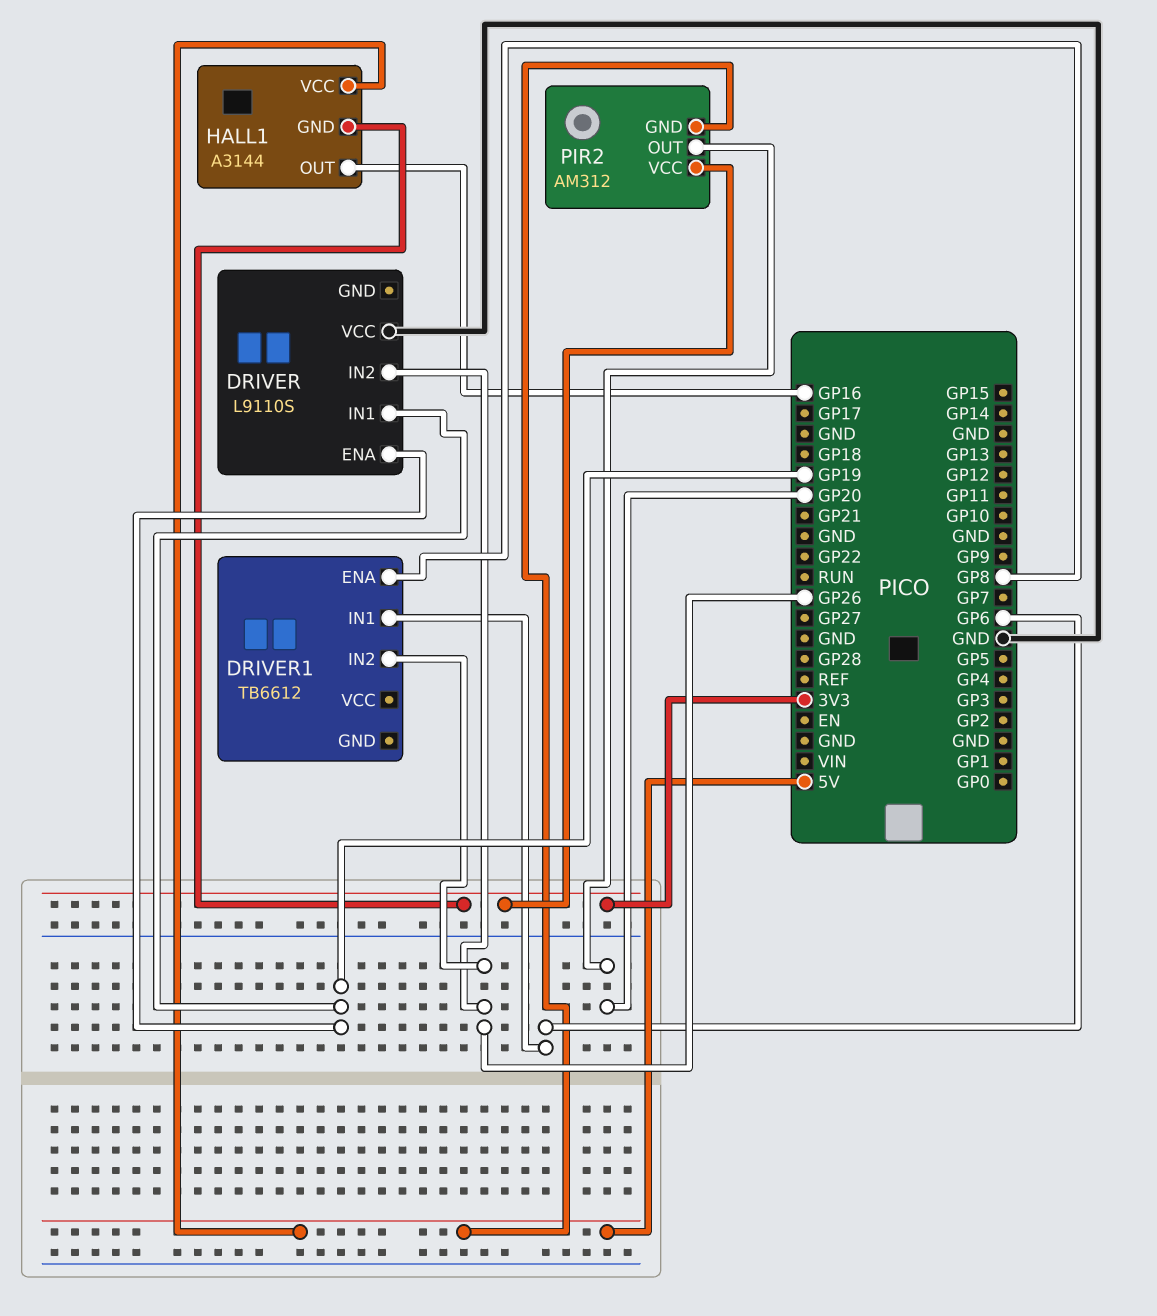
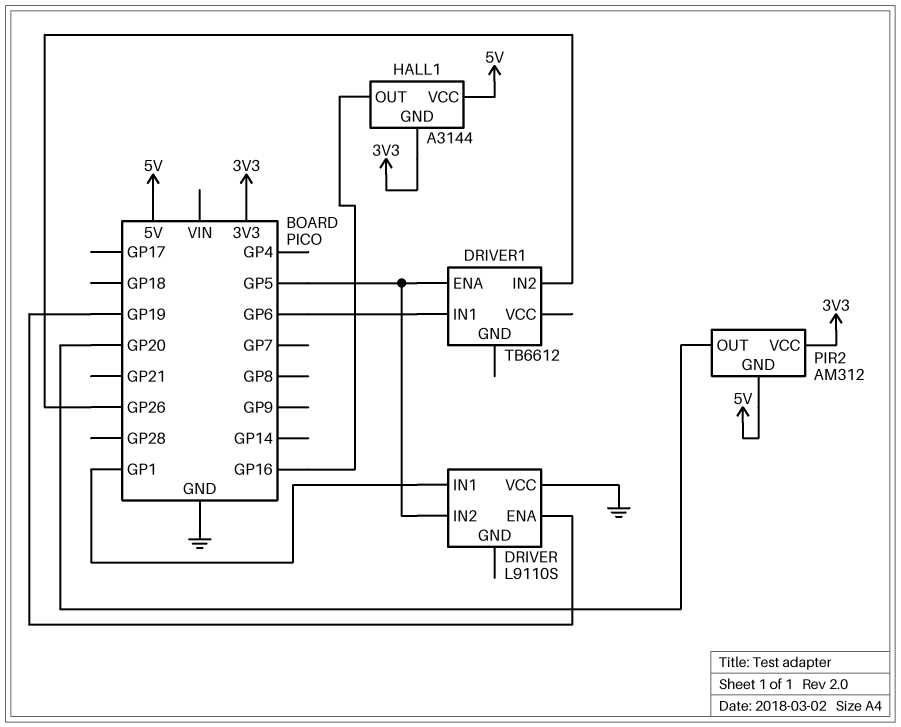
DRIVER pin IN1: GP19 -> GP1
DRIVER pin IN2: GP26 -> GP5
DRIVER1 pin ENA: GP8 -> GP5

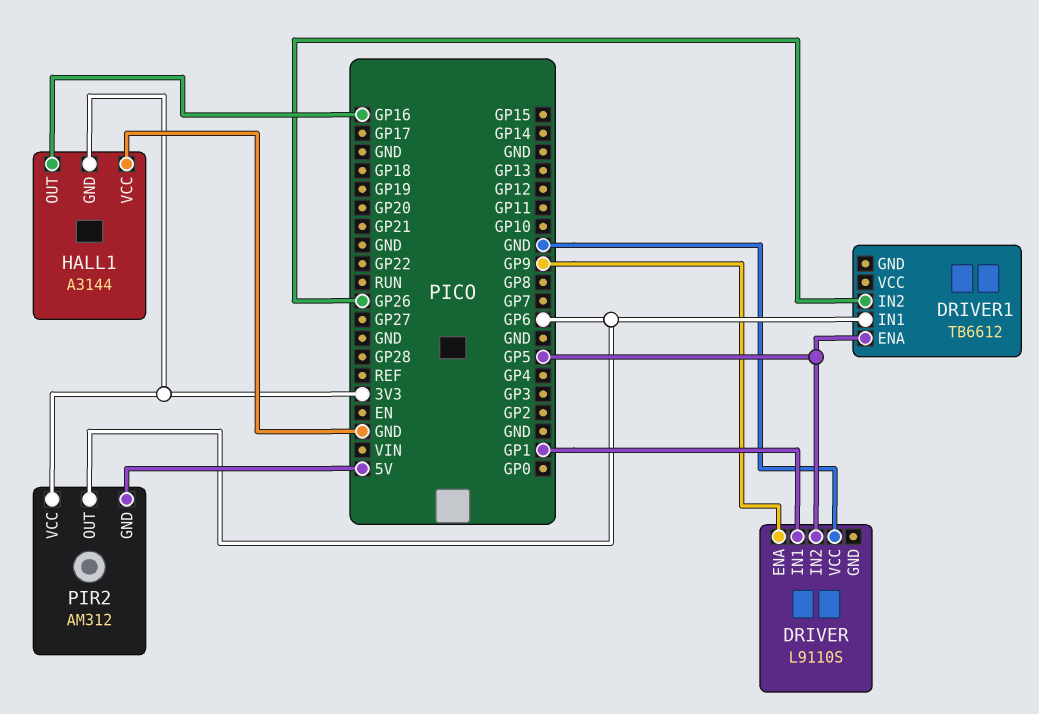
DRIVER pin ENA: GP19 -> GP9
HALL1 pin VCC: 5V -> GND
PIR2 pin OUT: GP20 -> GP6

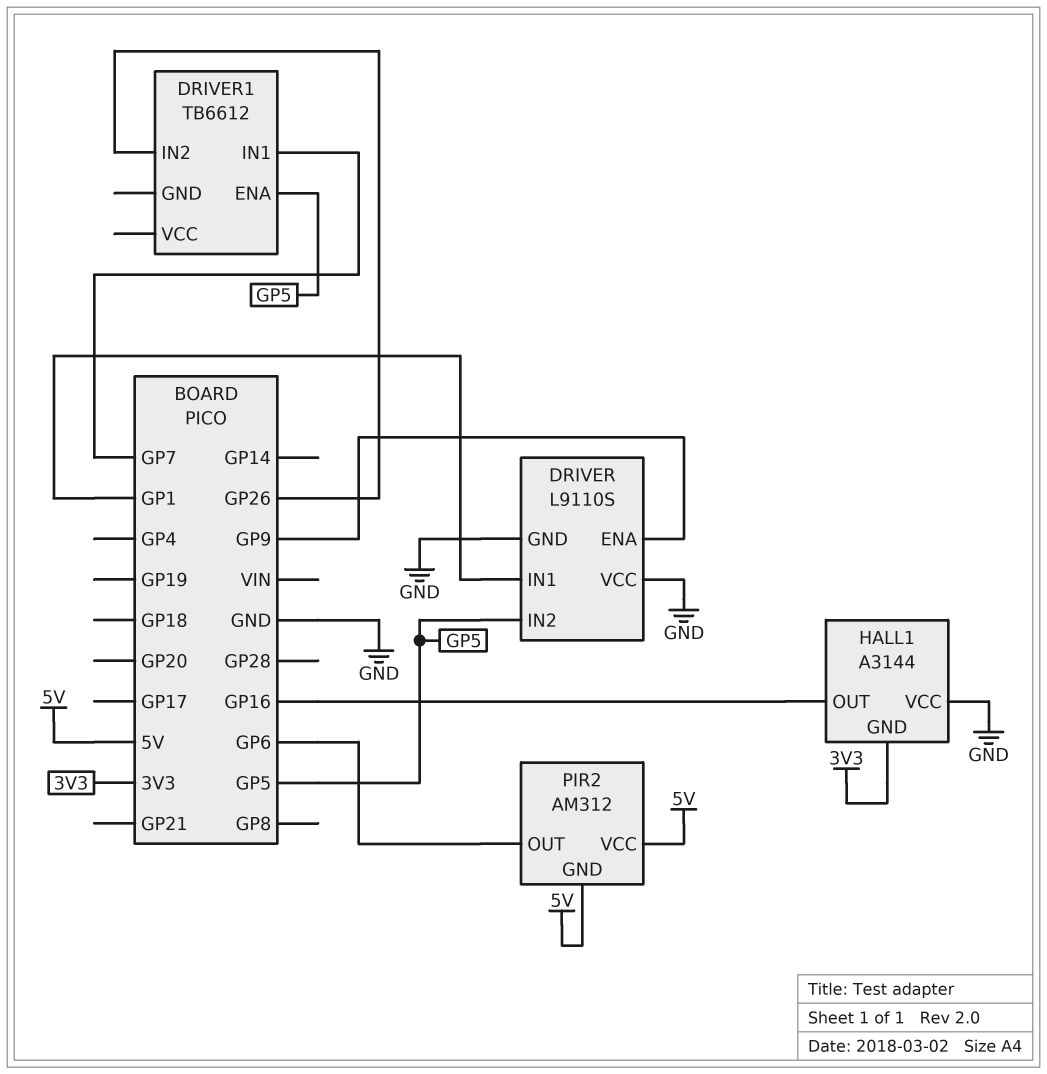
DRIVER pin GND: none -> GND
DRIVER1 pin IN1: GP6 -> GP7
PIR2 pin VCC: 3V3 -> 5V

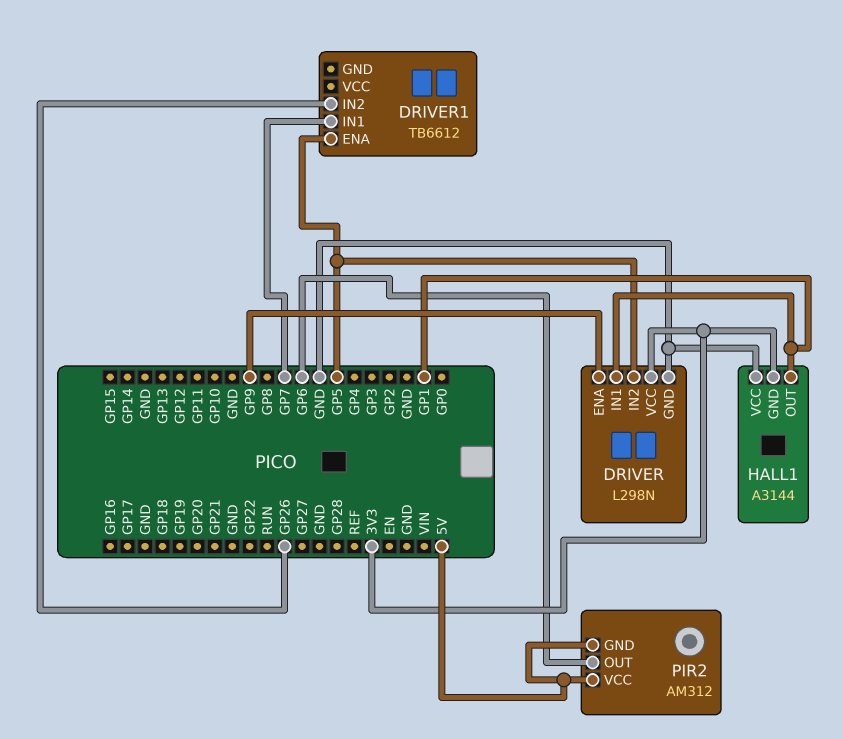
DRIVER: L9110S -> L298N
DRIVER pin VCC: GND -> 3V3
HALL1 pin OUT: GP16 -> GP1

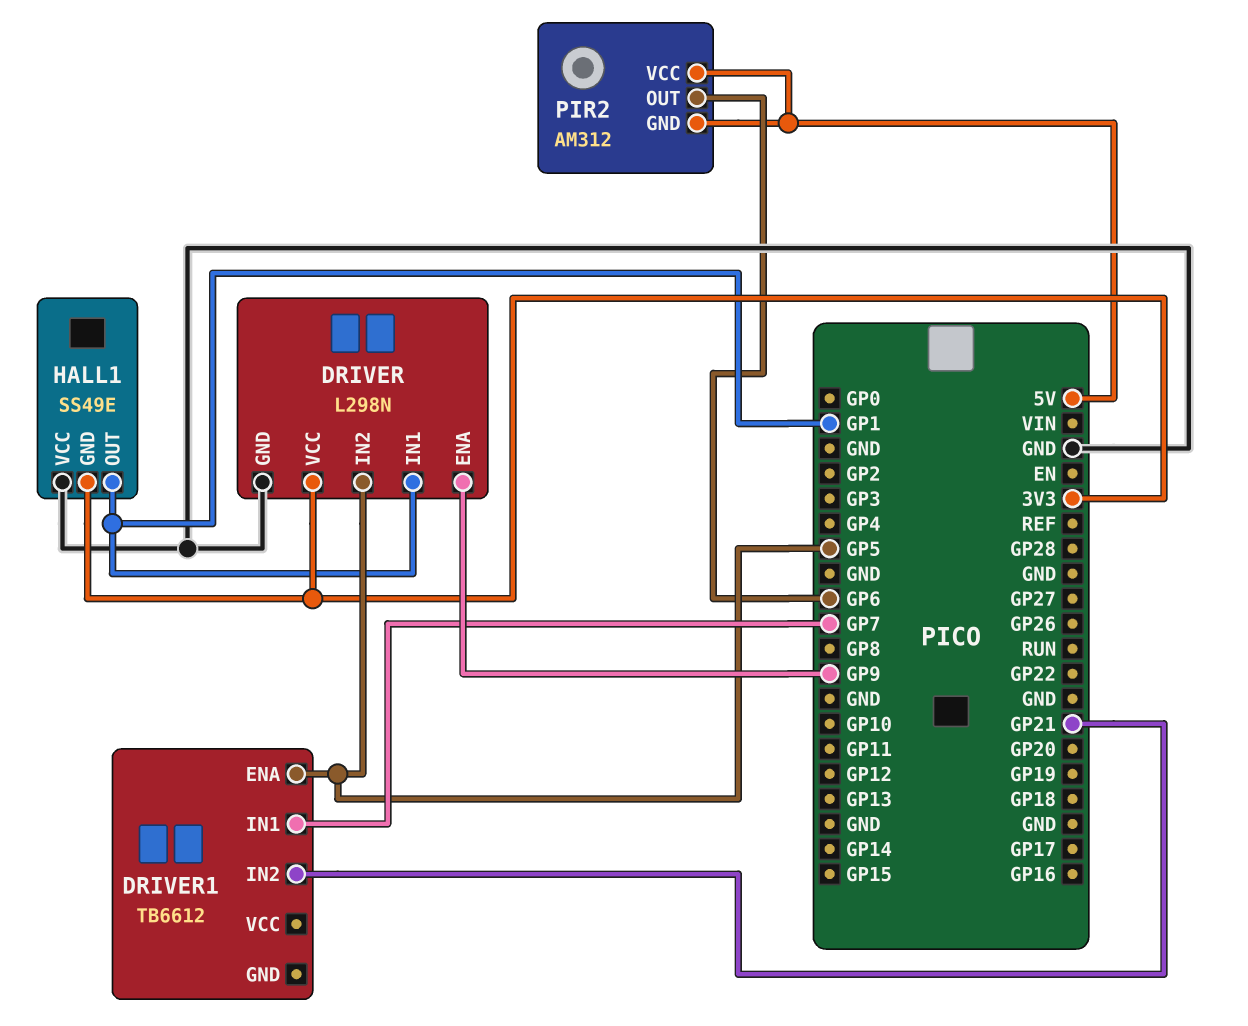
DRIVER1 pin IN2: GP26 -> GP21
HALL1: A3144 -> SS49E

